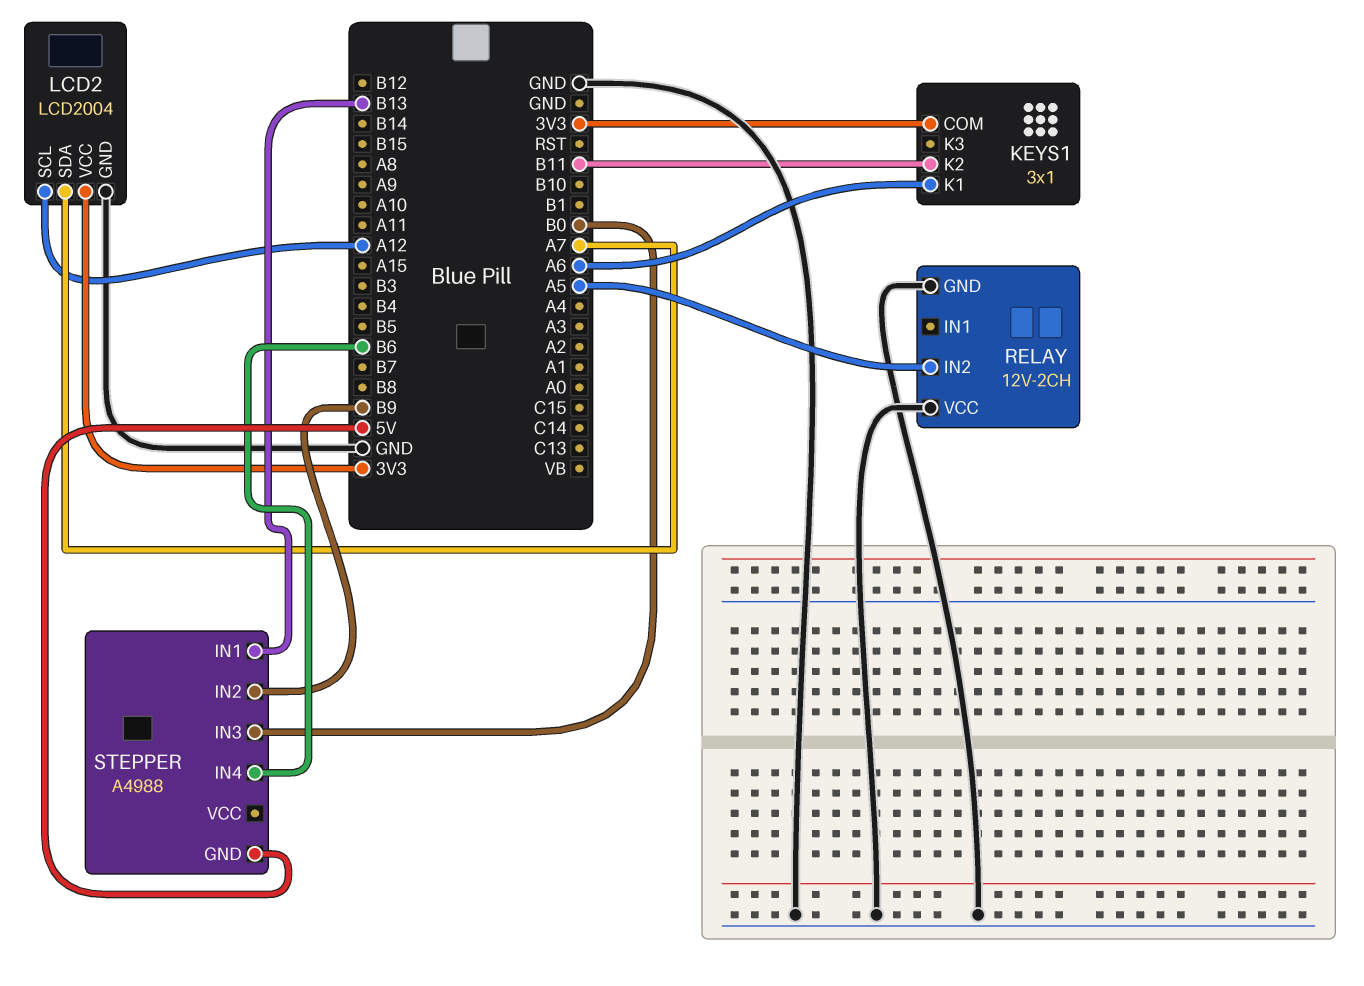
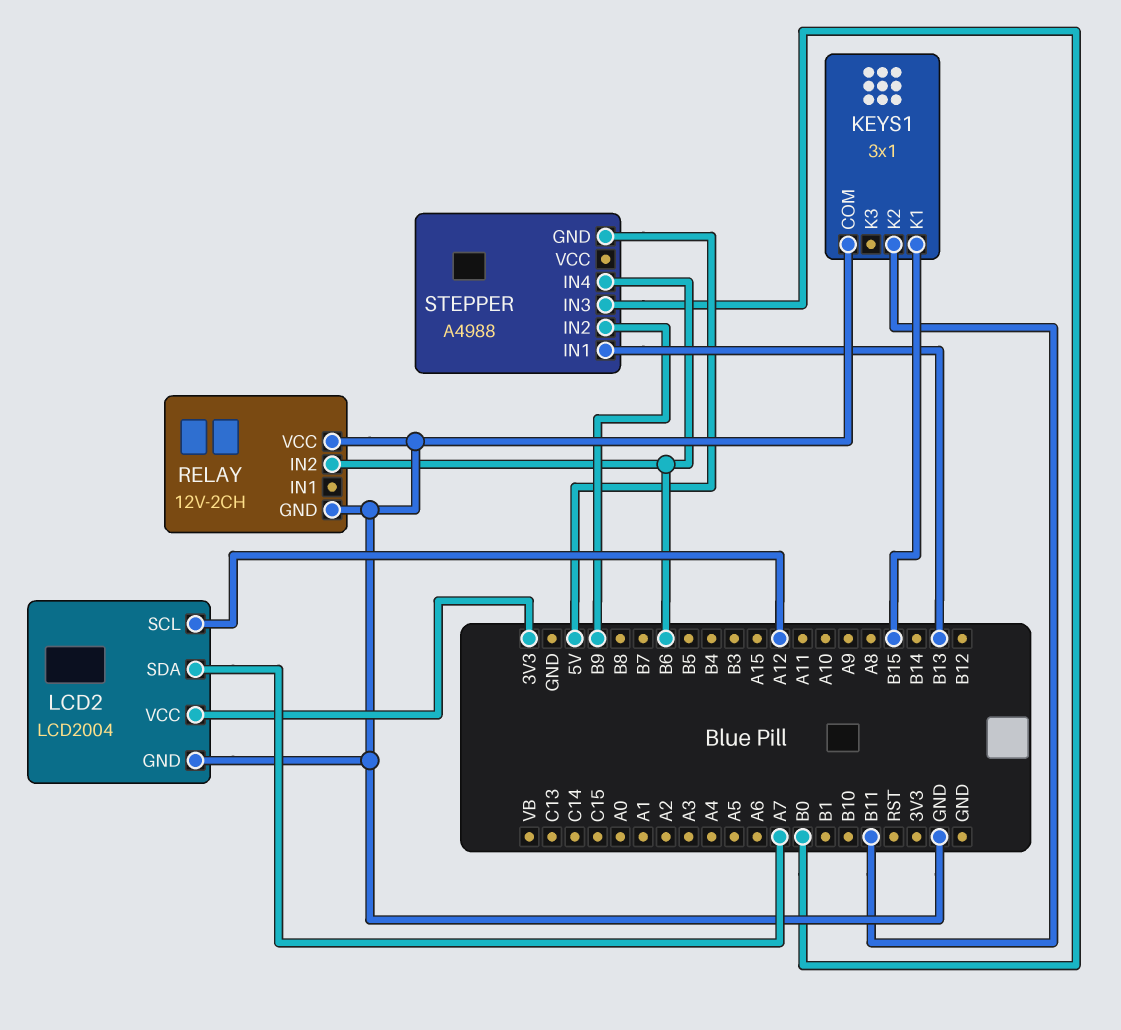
KEYS1 pin COM: 3V3 -> GND
KEYS1 pin K1: A6 -> B15
RELAY pin IN2: A5 -> B6

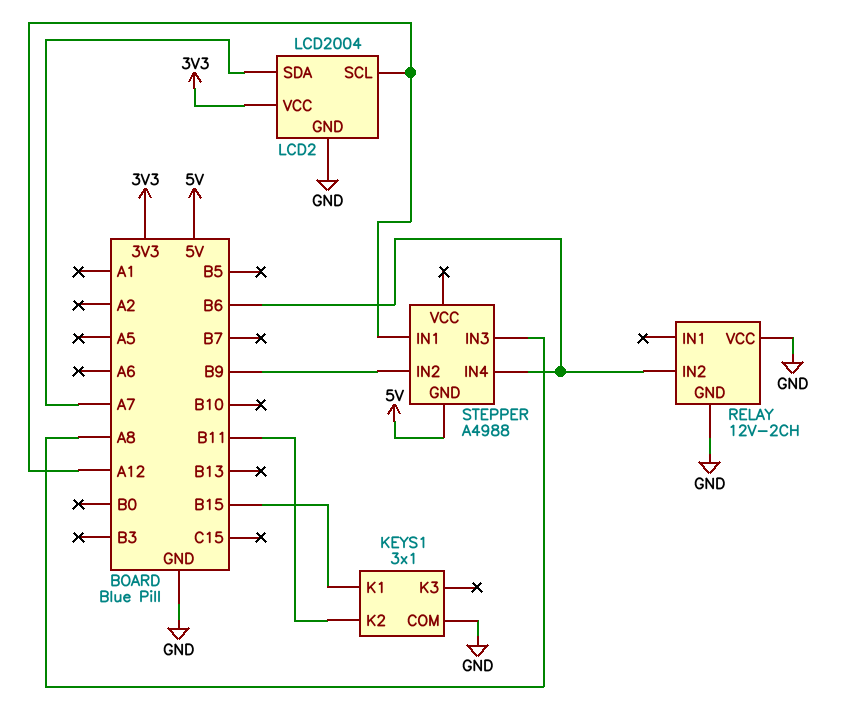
STEPPER pin IN1: B13 -> A12
STEPPER pin IN3: B0 -> A8

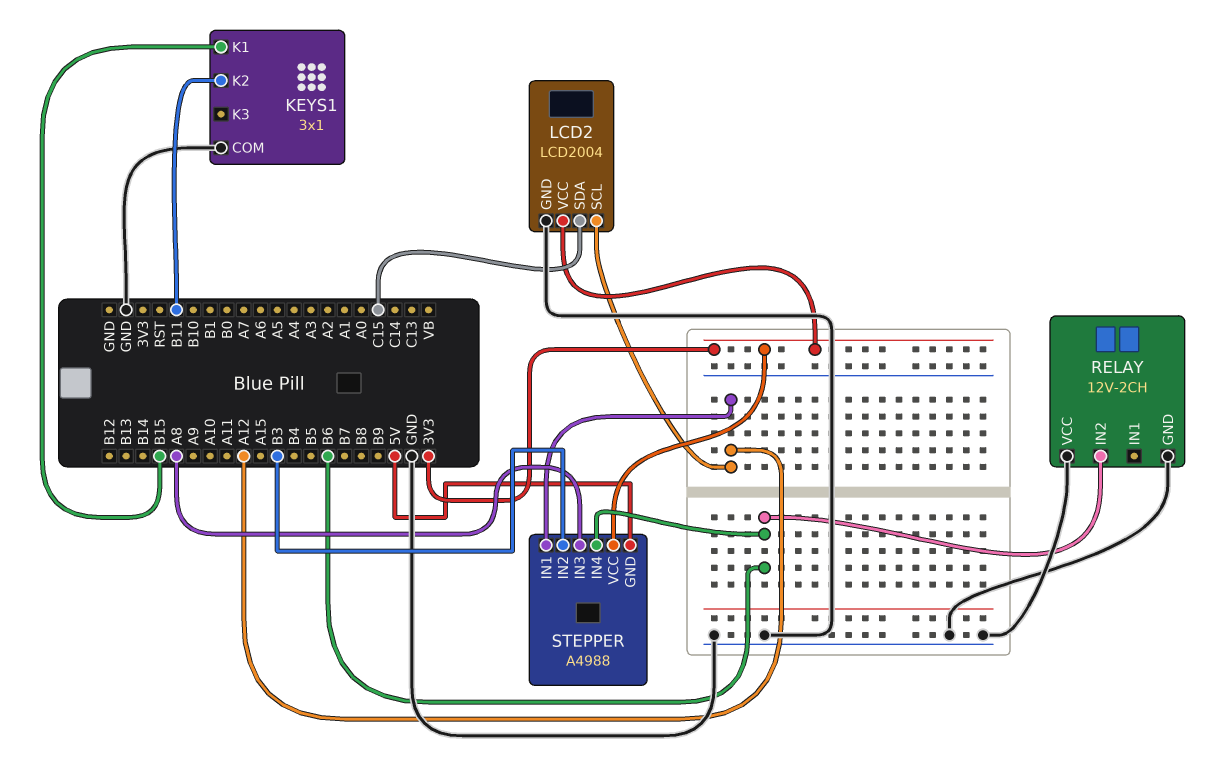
LCD2 pin SDA: A7 -> C15
STEPPER pin IN2: B9 -> B3
STEPPER pin VCC: none -> 3V3

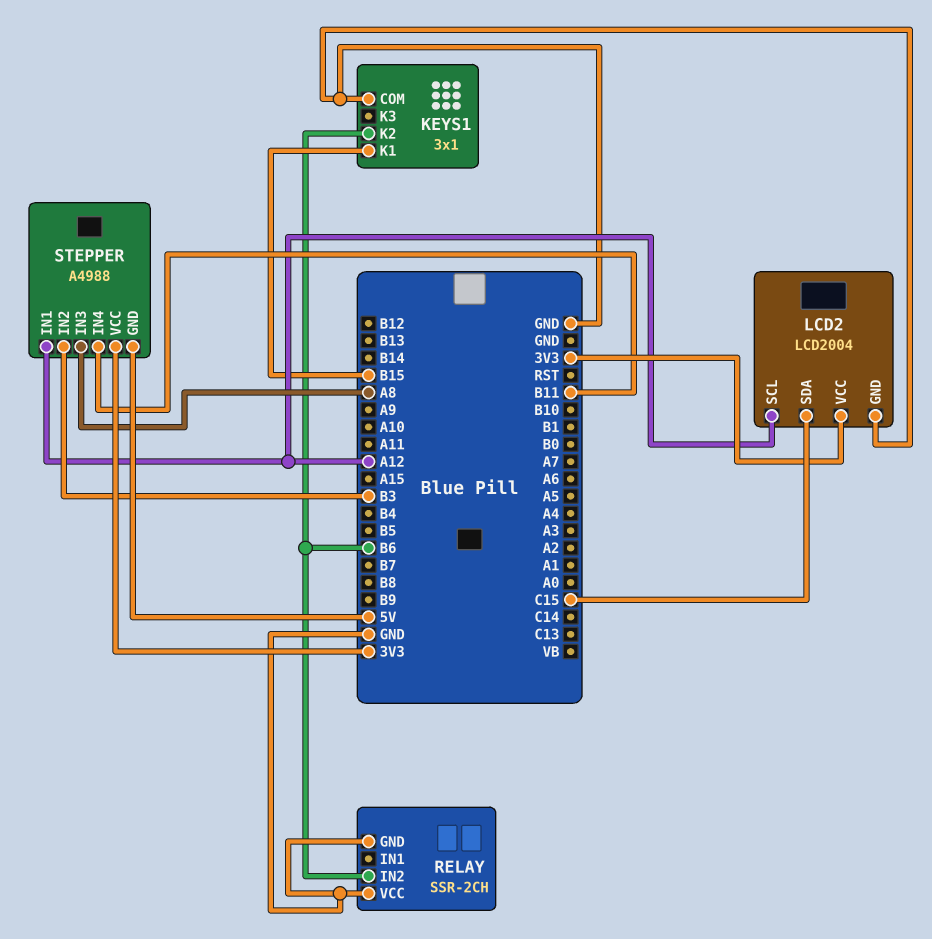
KEYS1 pin K2: B11 -> B6
RELAY: 12V-2CH -> SSR-2CH
STEPPER pin IN4: B6 -> B11

